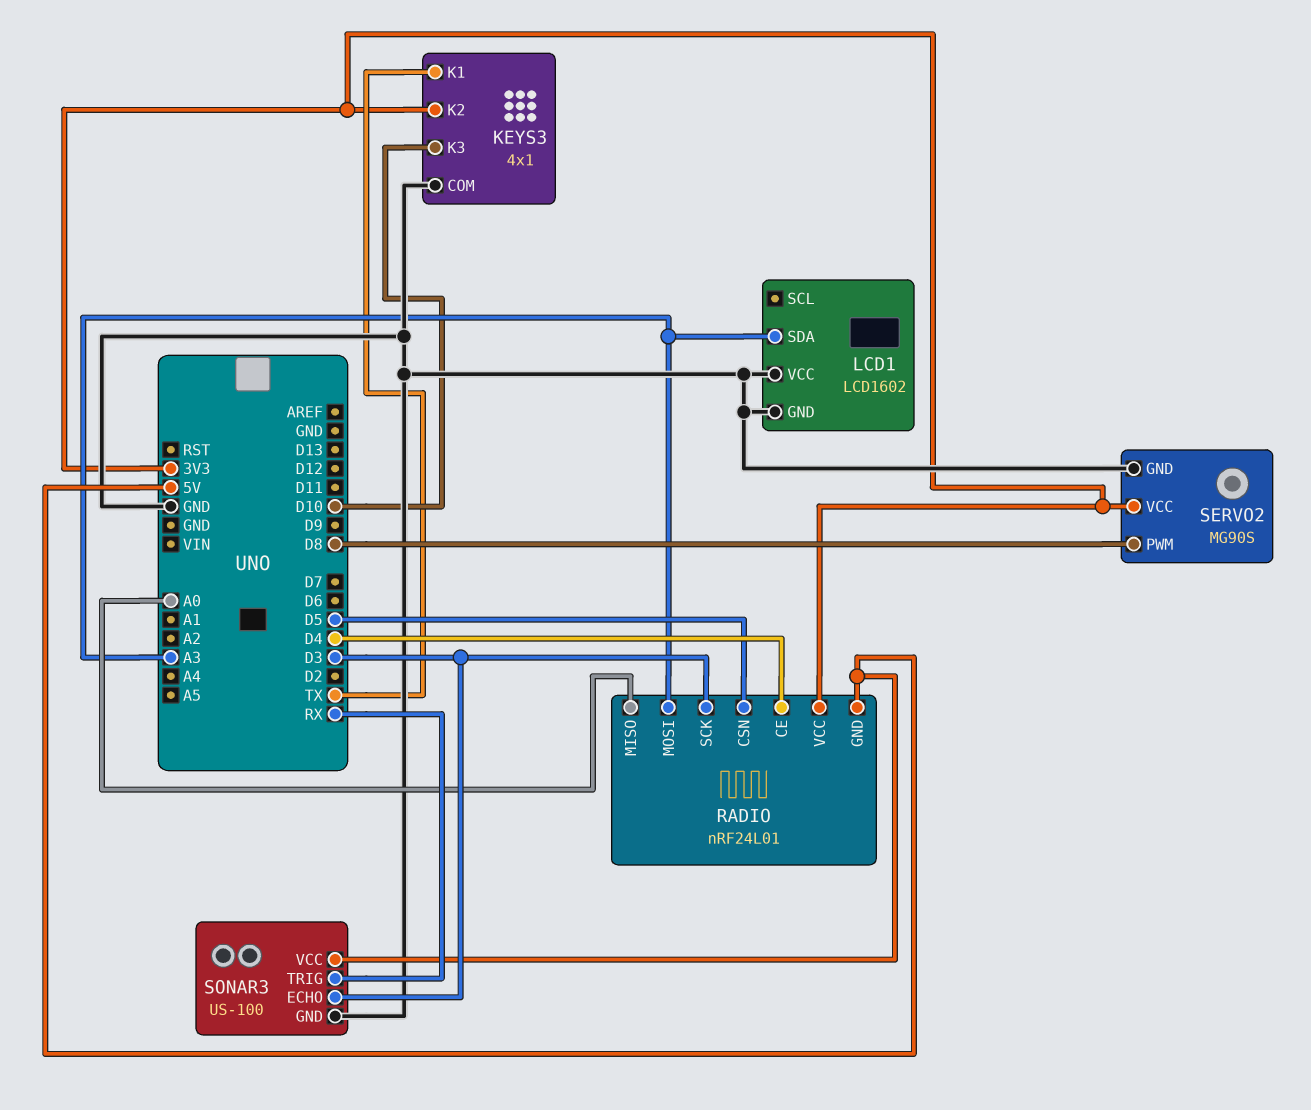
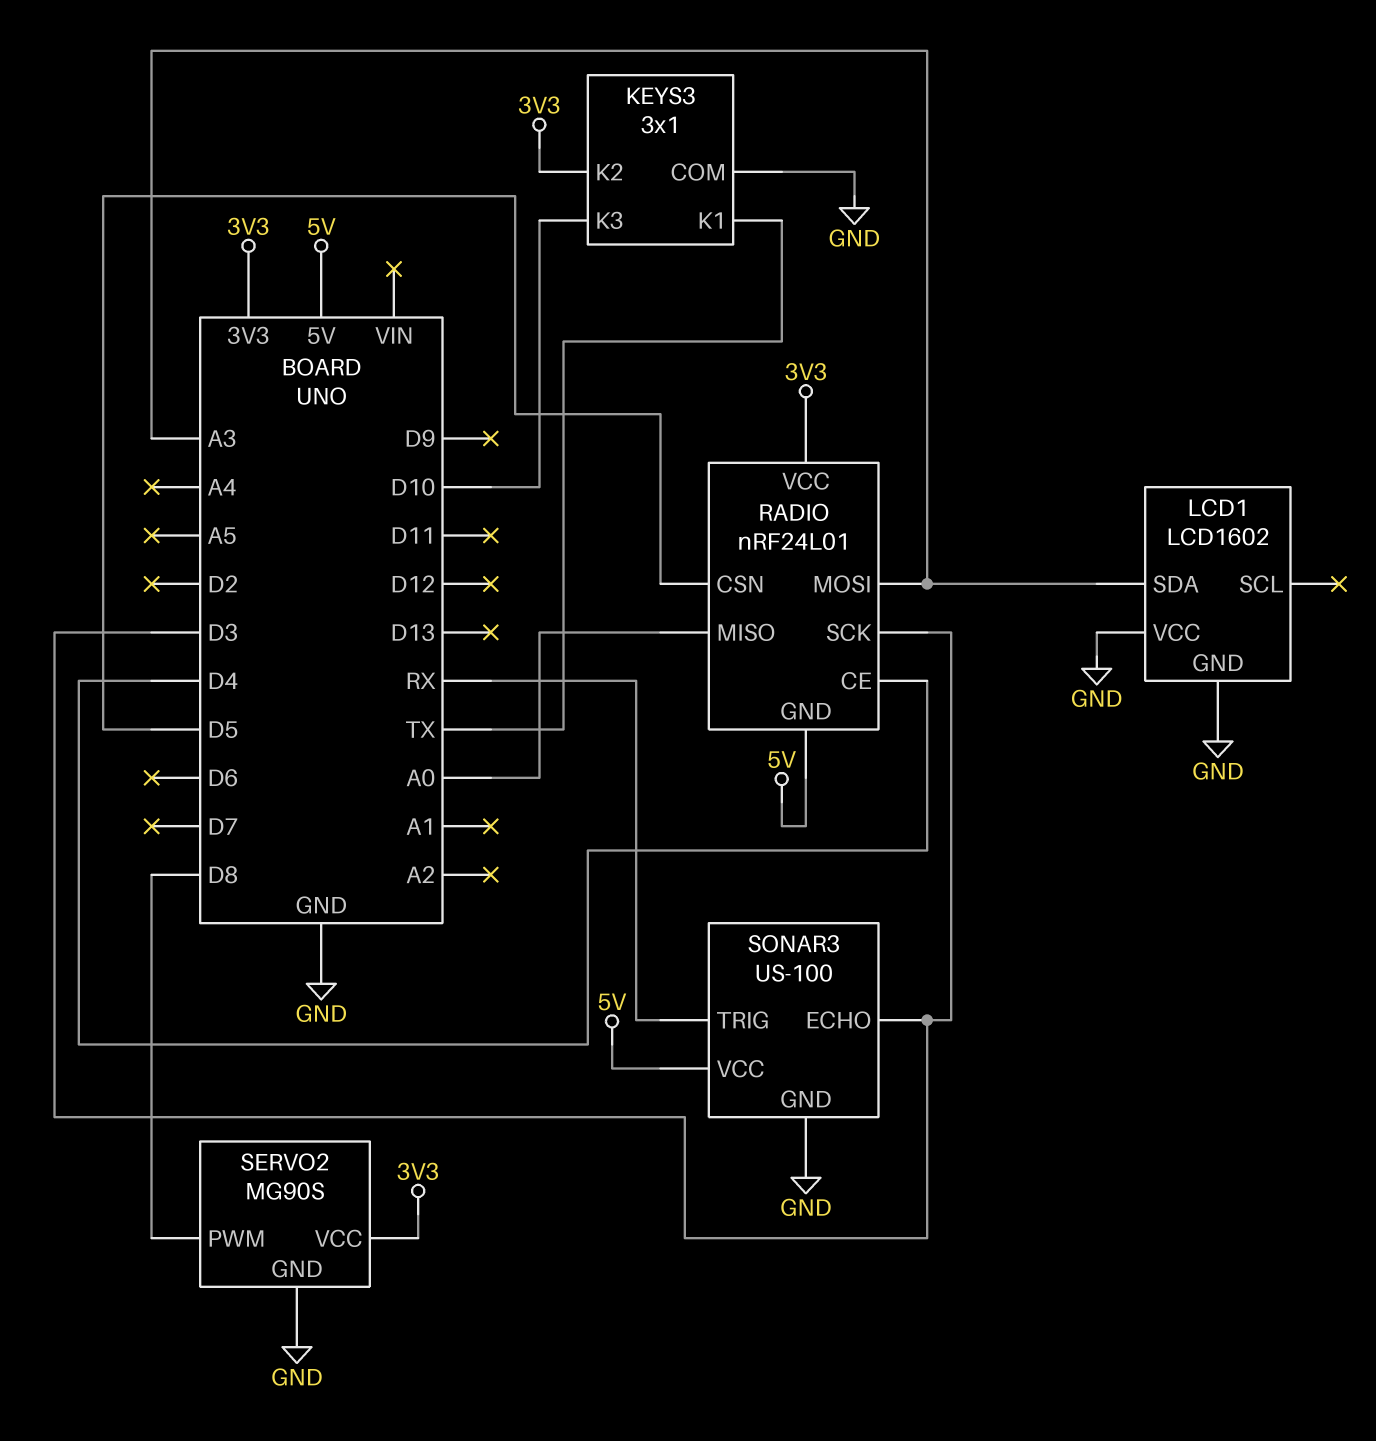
KEYS3: 4x1 -> 3x1

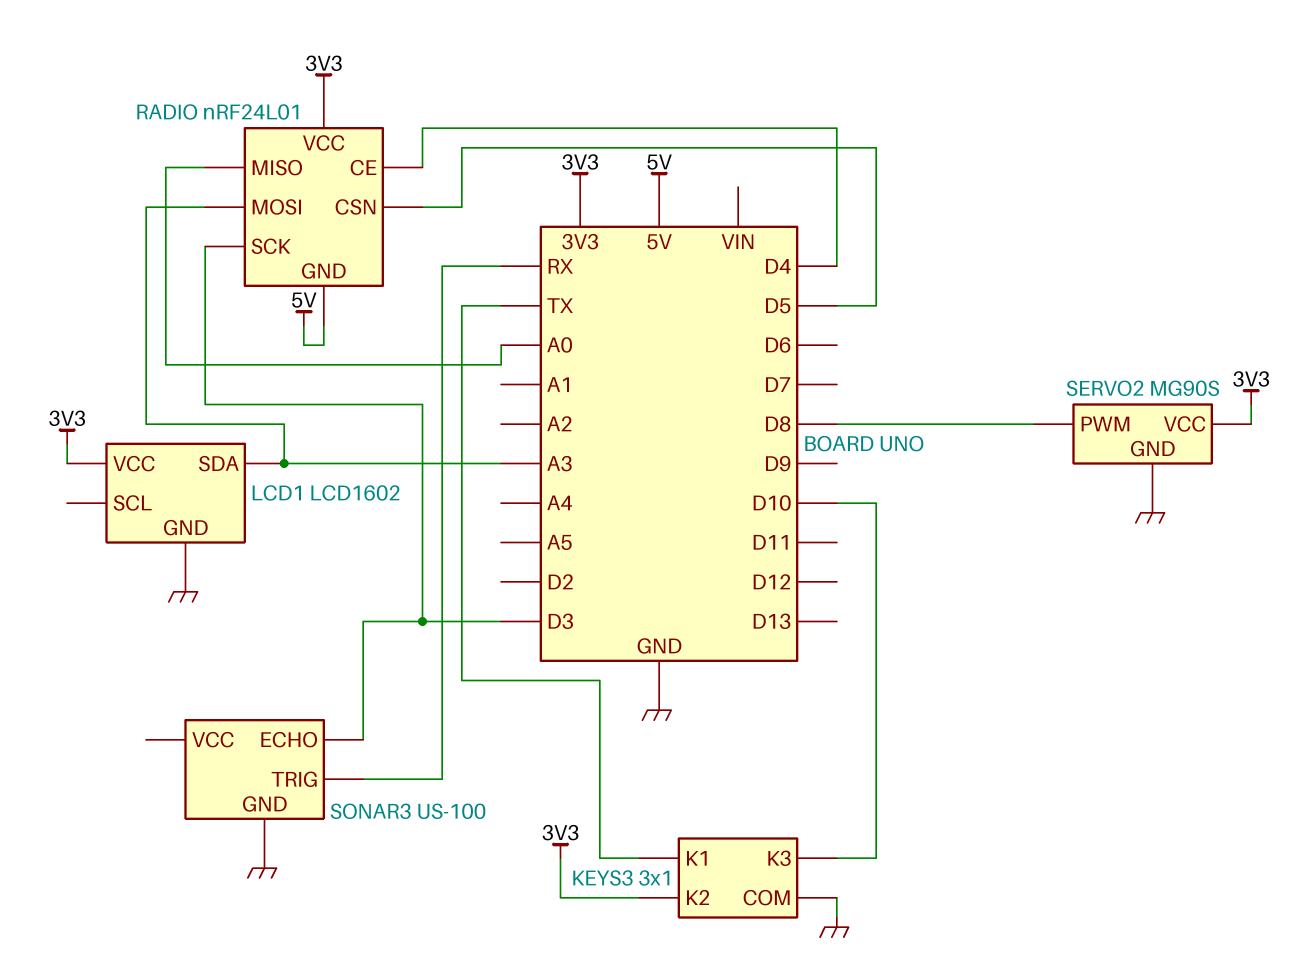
LCD1 pin VCC: GND -> 3V3
SONAR3 pin VCC: 5V -> none

